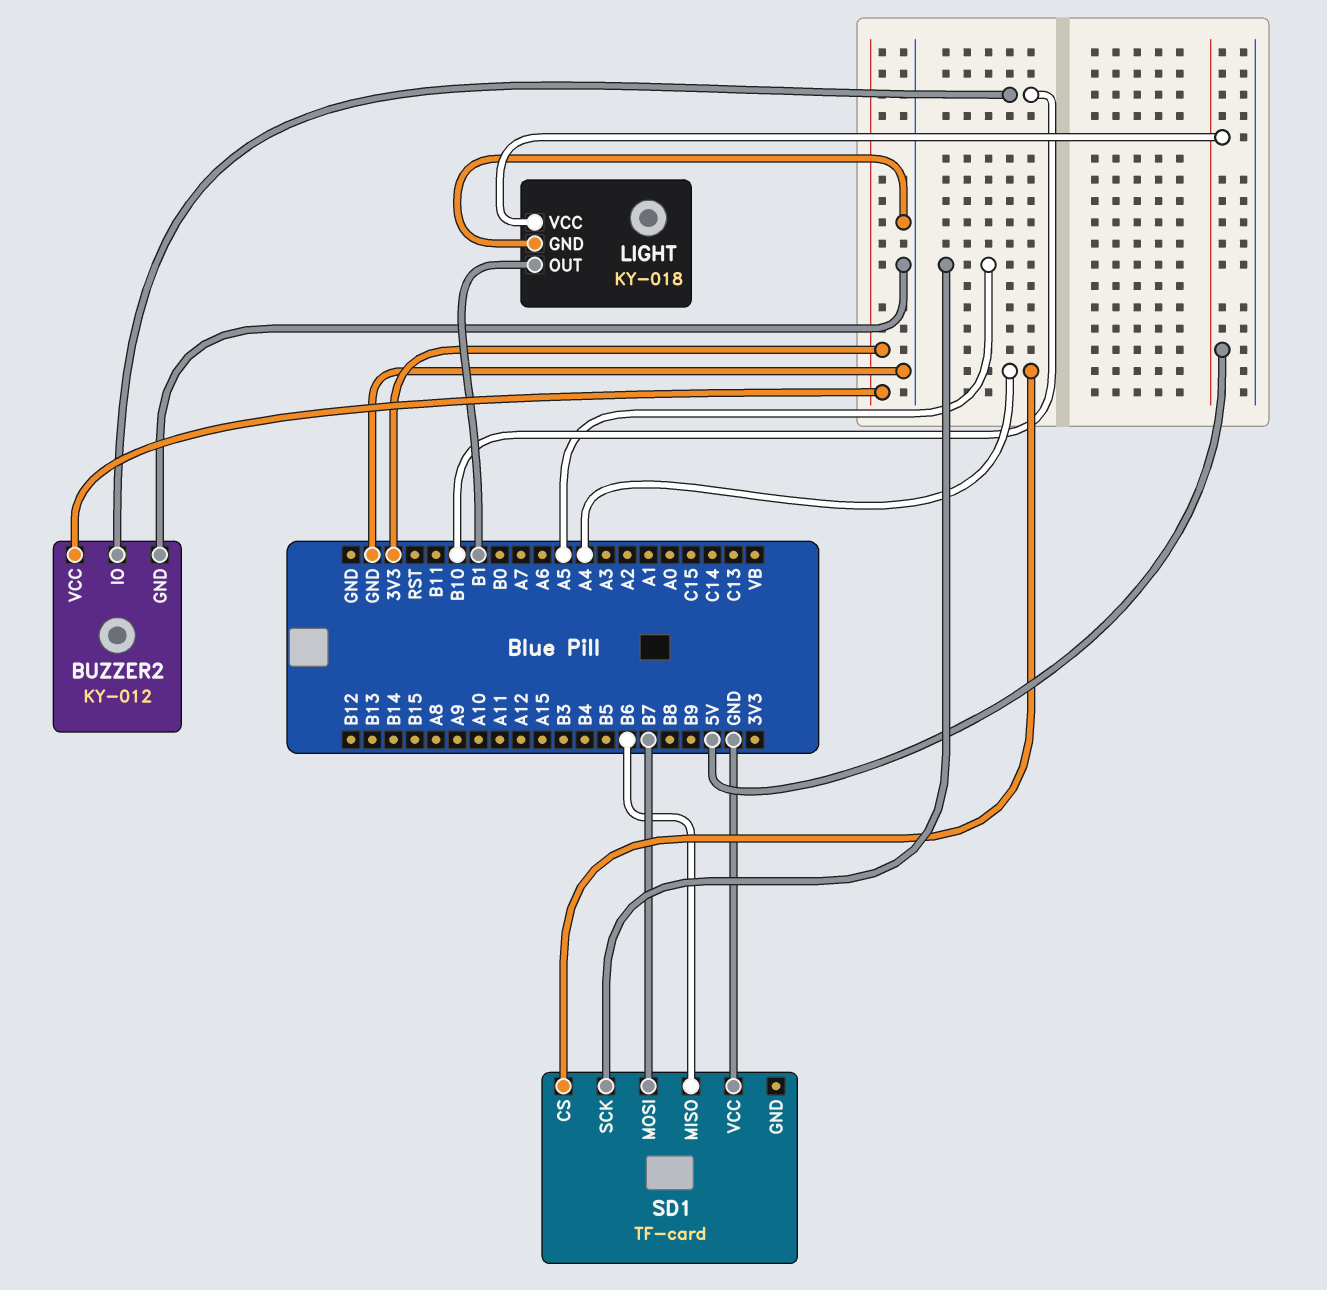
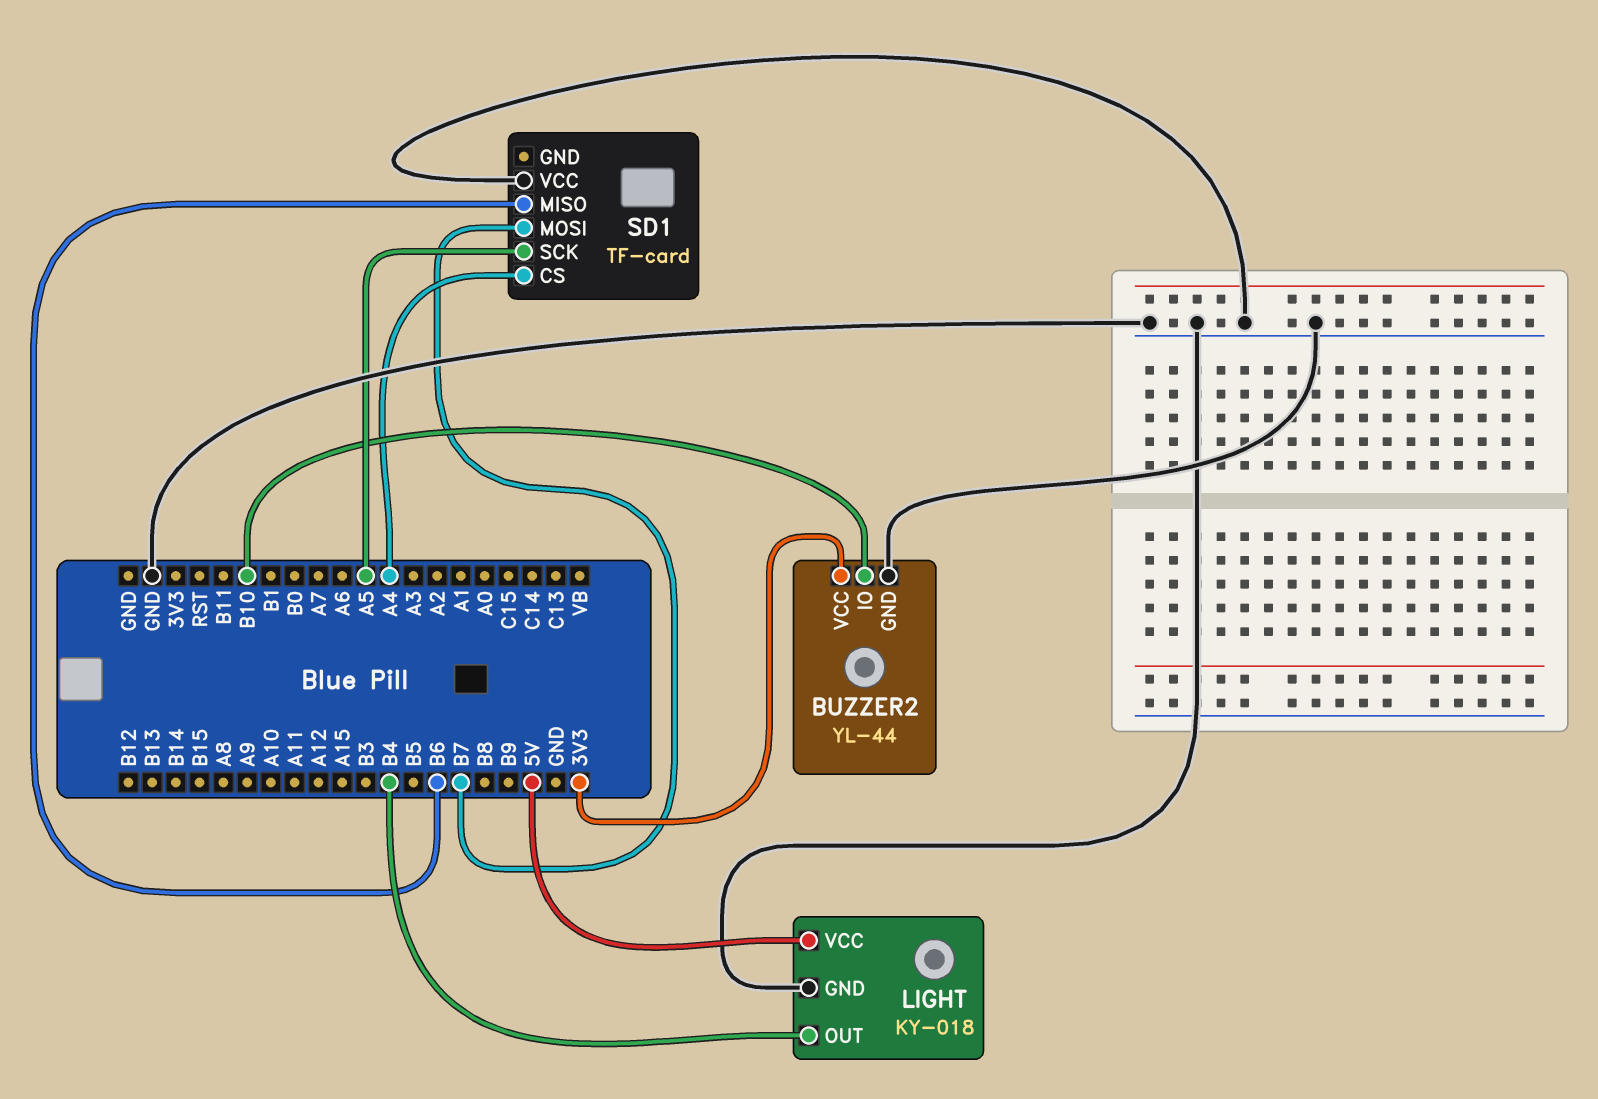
BUZZER2: KY-012 -> YL-44
LIGHT pin OUT: B1 -> B4

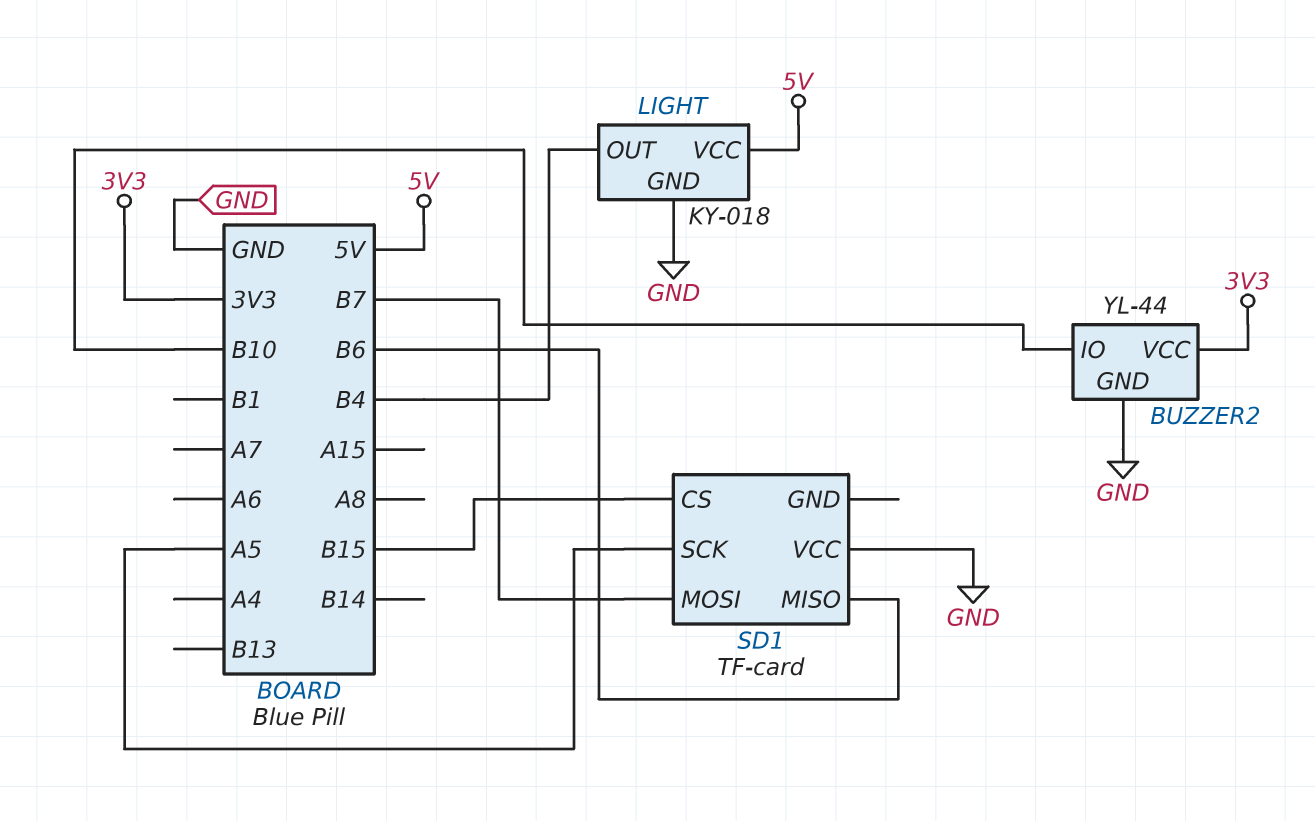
SD1 pin CS: A4 -> B15

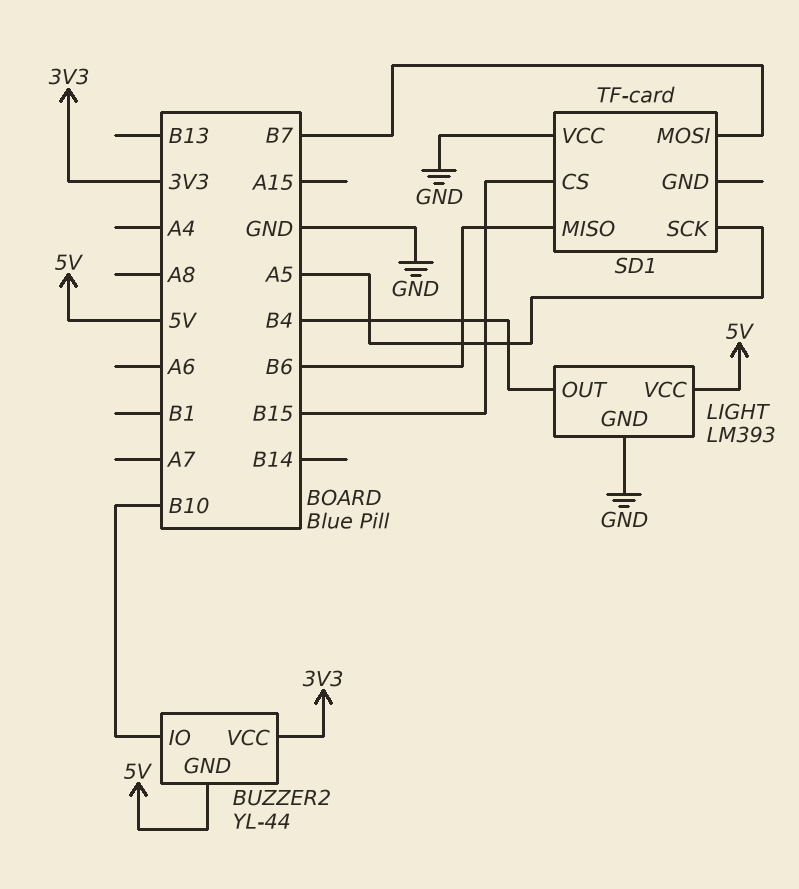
BUZZER2 pin GND: GND -> 5V
LIGHT: KY-018 -> LM393

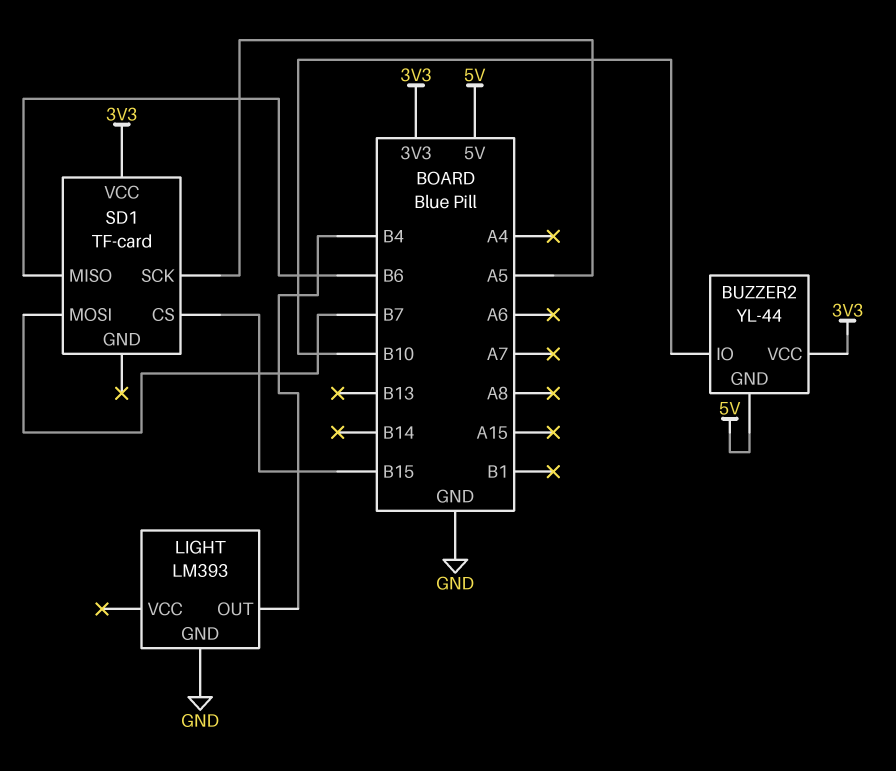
LIGHT pin VCC: 5V -> none
SD1 pin VCC: GND -> 3V3

